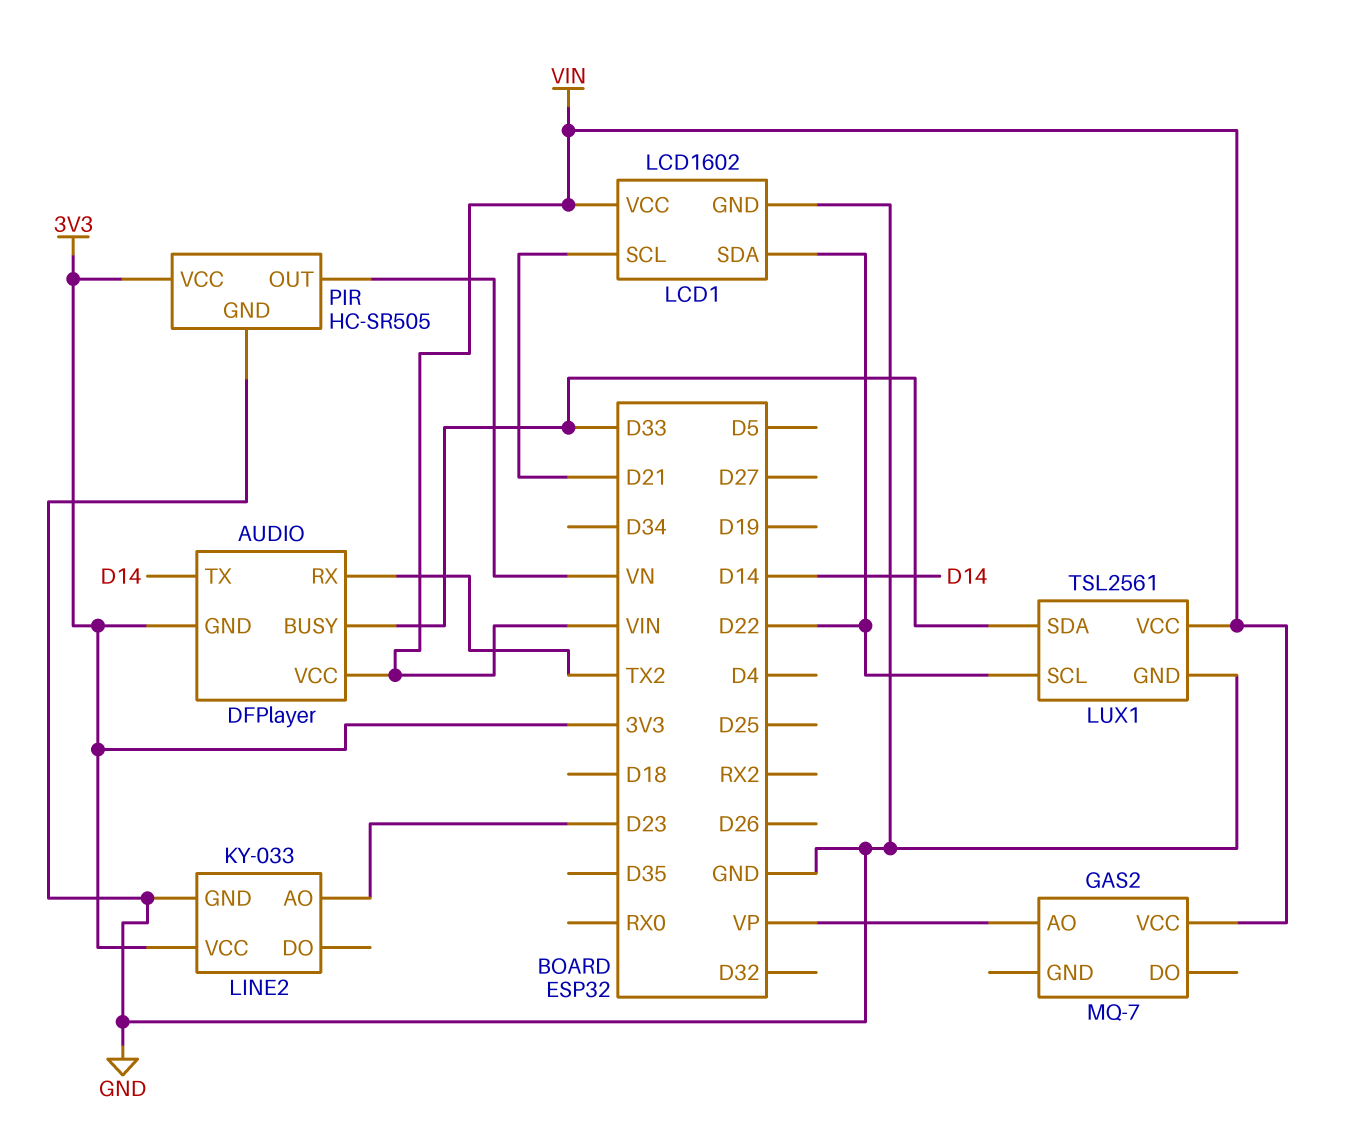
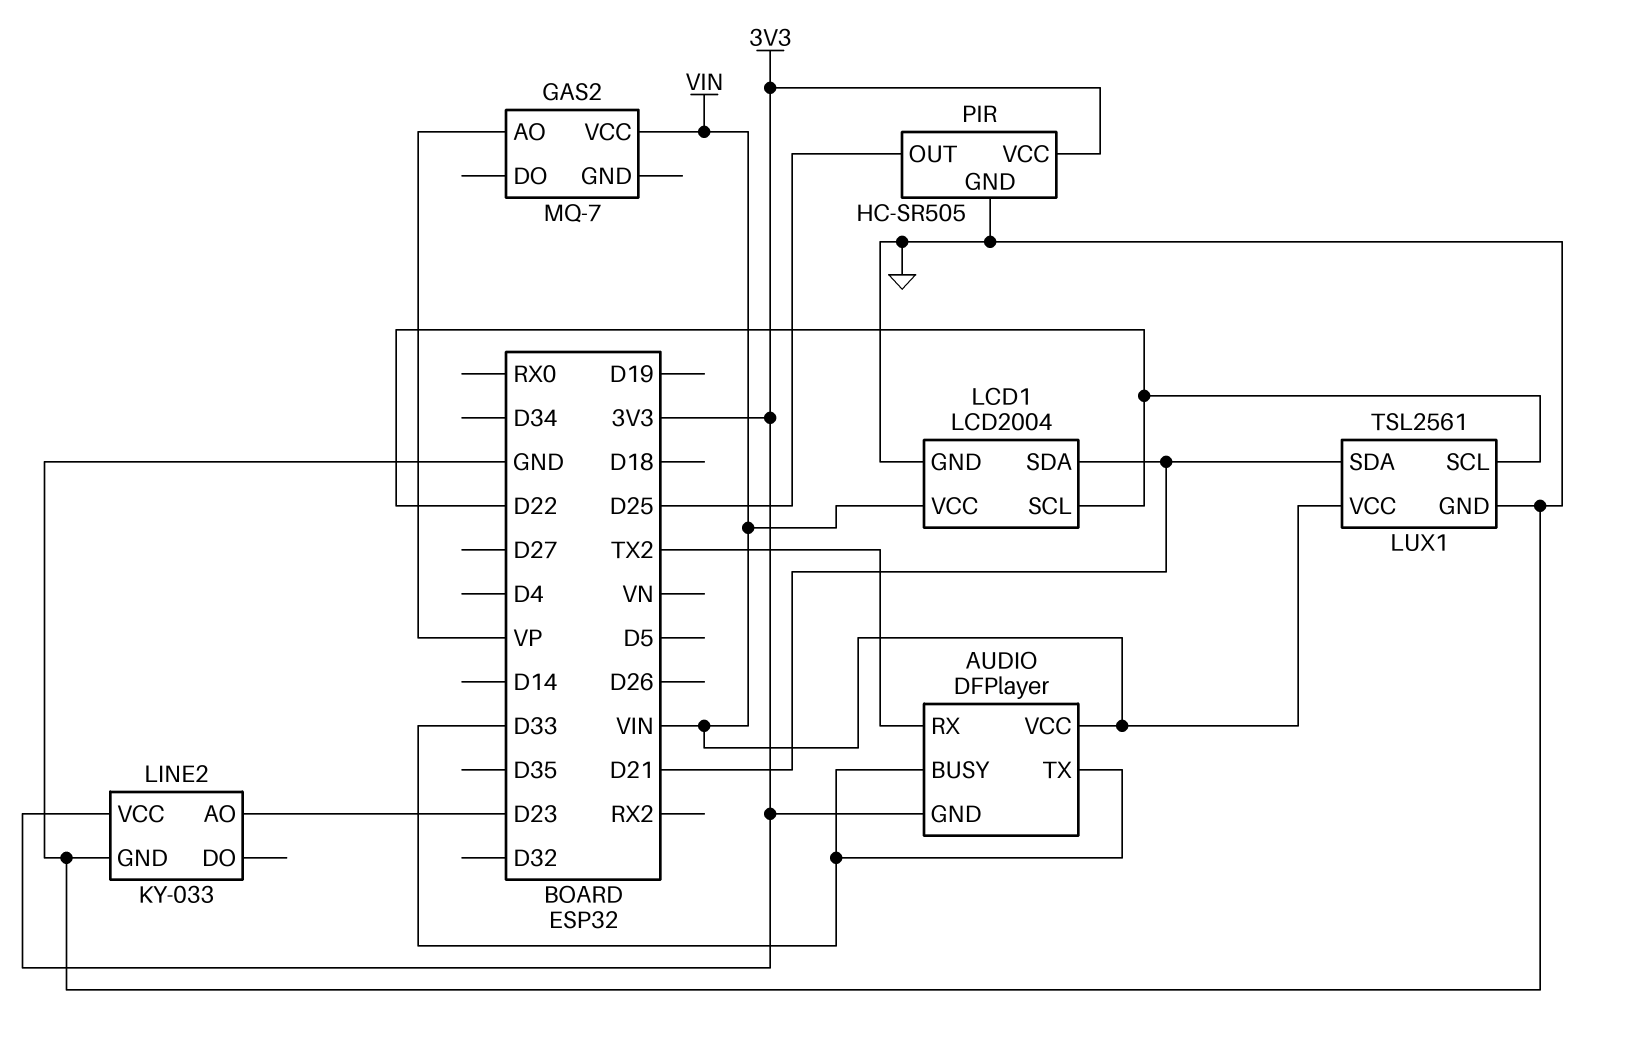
AUDIO pin TX: D14 -> D33
LCD1: LCD1602 -> LCD2004
LCD1 pin SCL: D21 -> D22
LCD1 pin SDA: D22 -> D21
LUX1 pin SDA: D33 -> D21
PIR pin OUT: VN -> D25

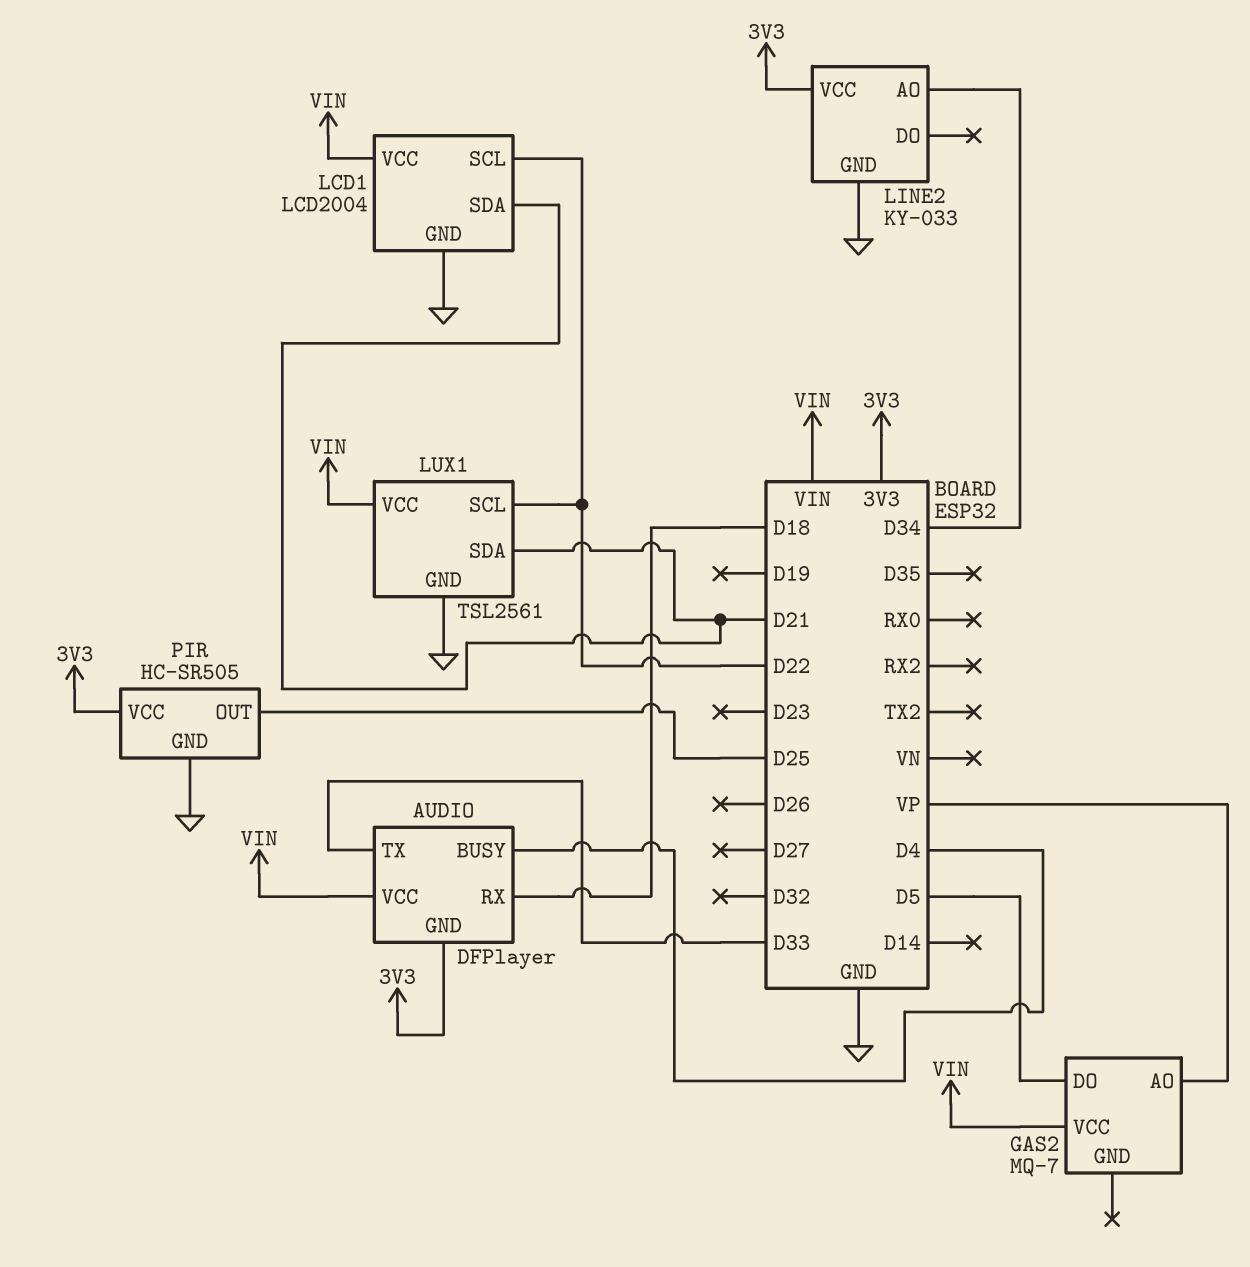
AUDIO pin BUSY: D33 -> D4
AUDIO pin RX: TX2 -> D18
GAS2 pin DO: none -> D5
LINE2 pin AO: D23 -> D34

